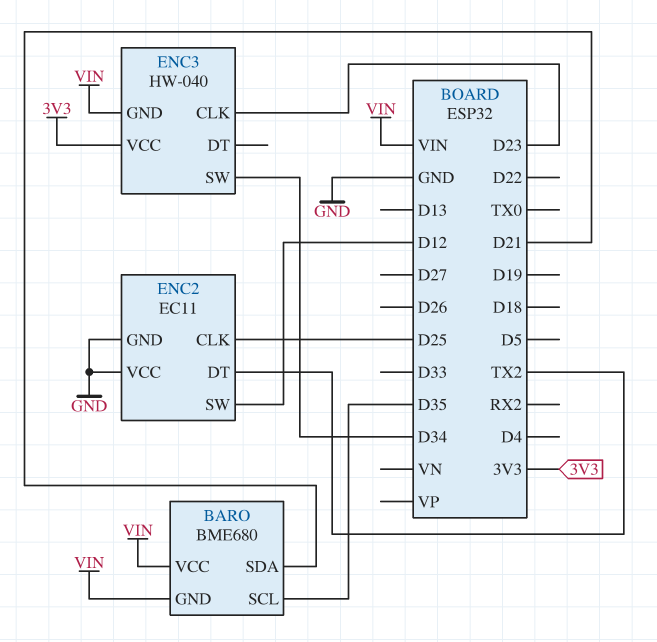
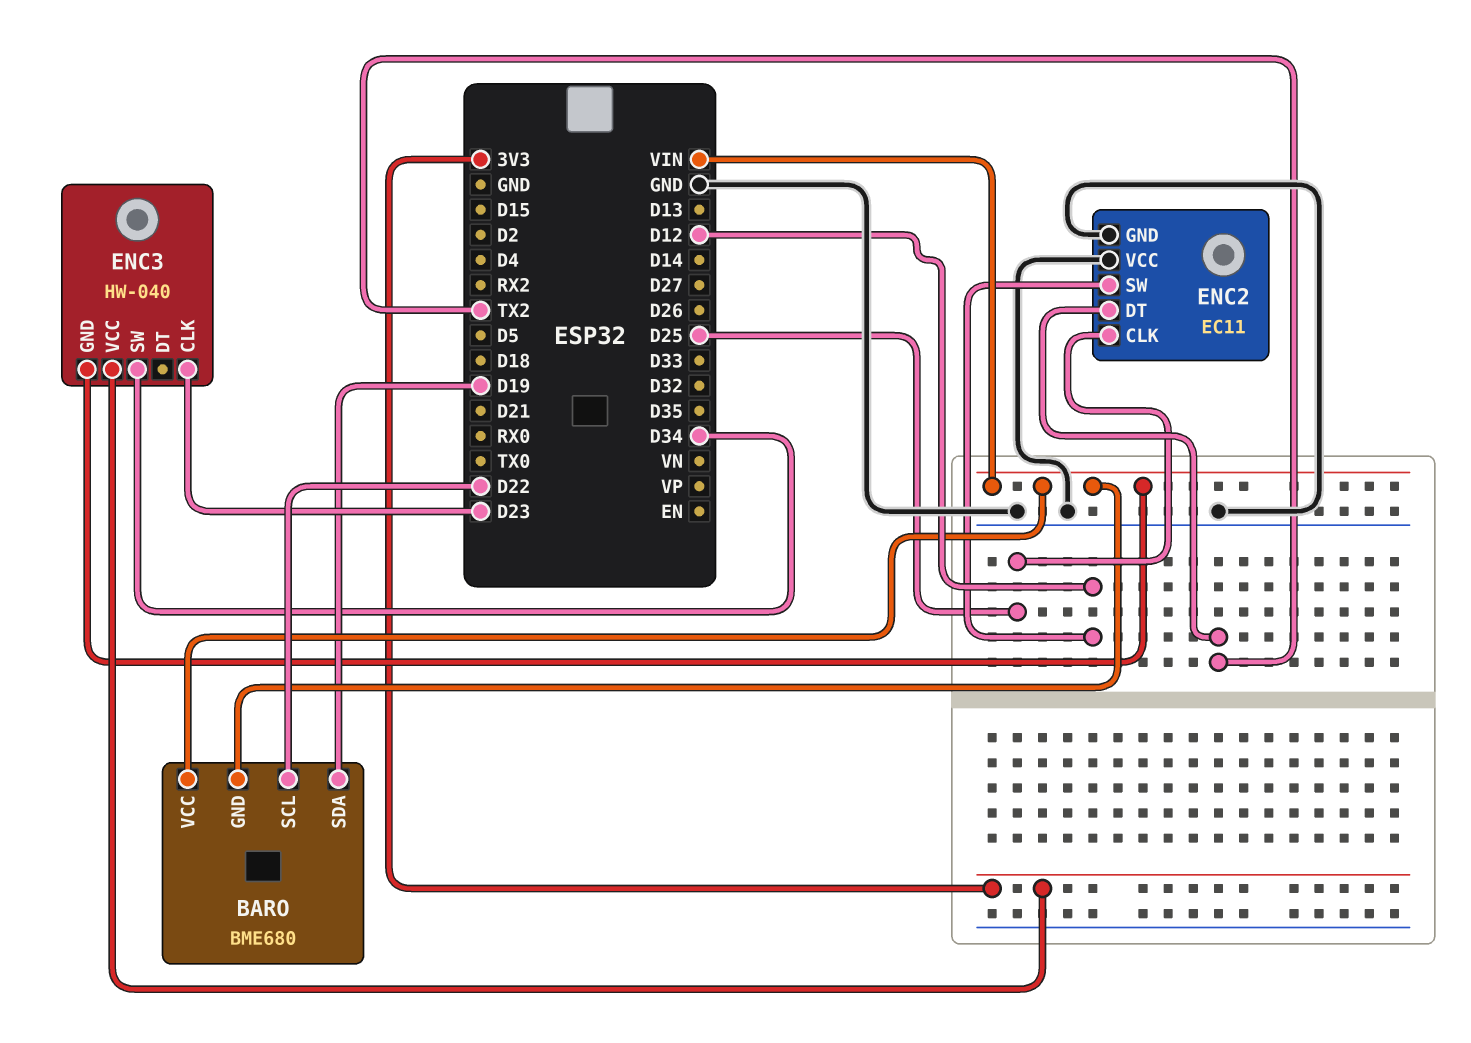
BARO pin SCL: D35 -> D22
BARO pin SDA: D21 -> D19

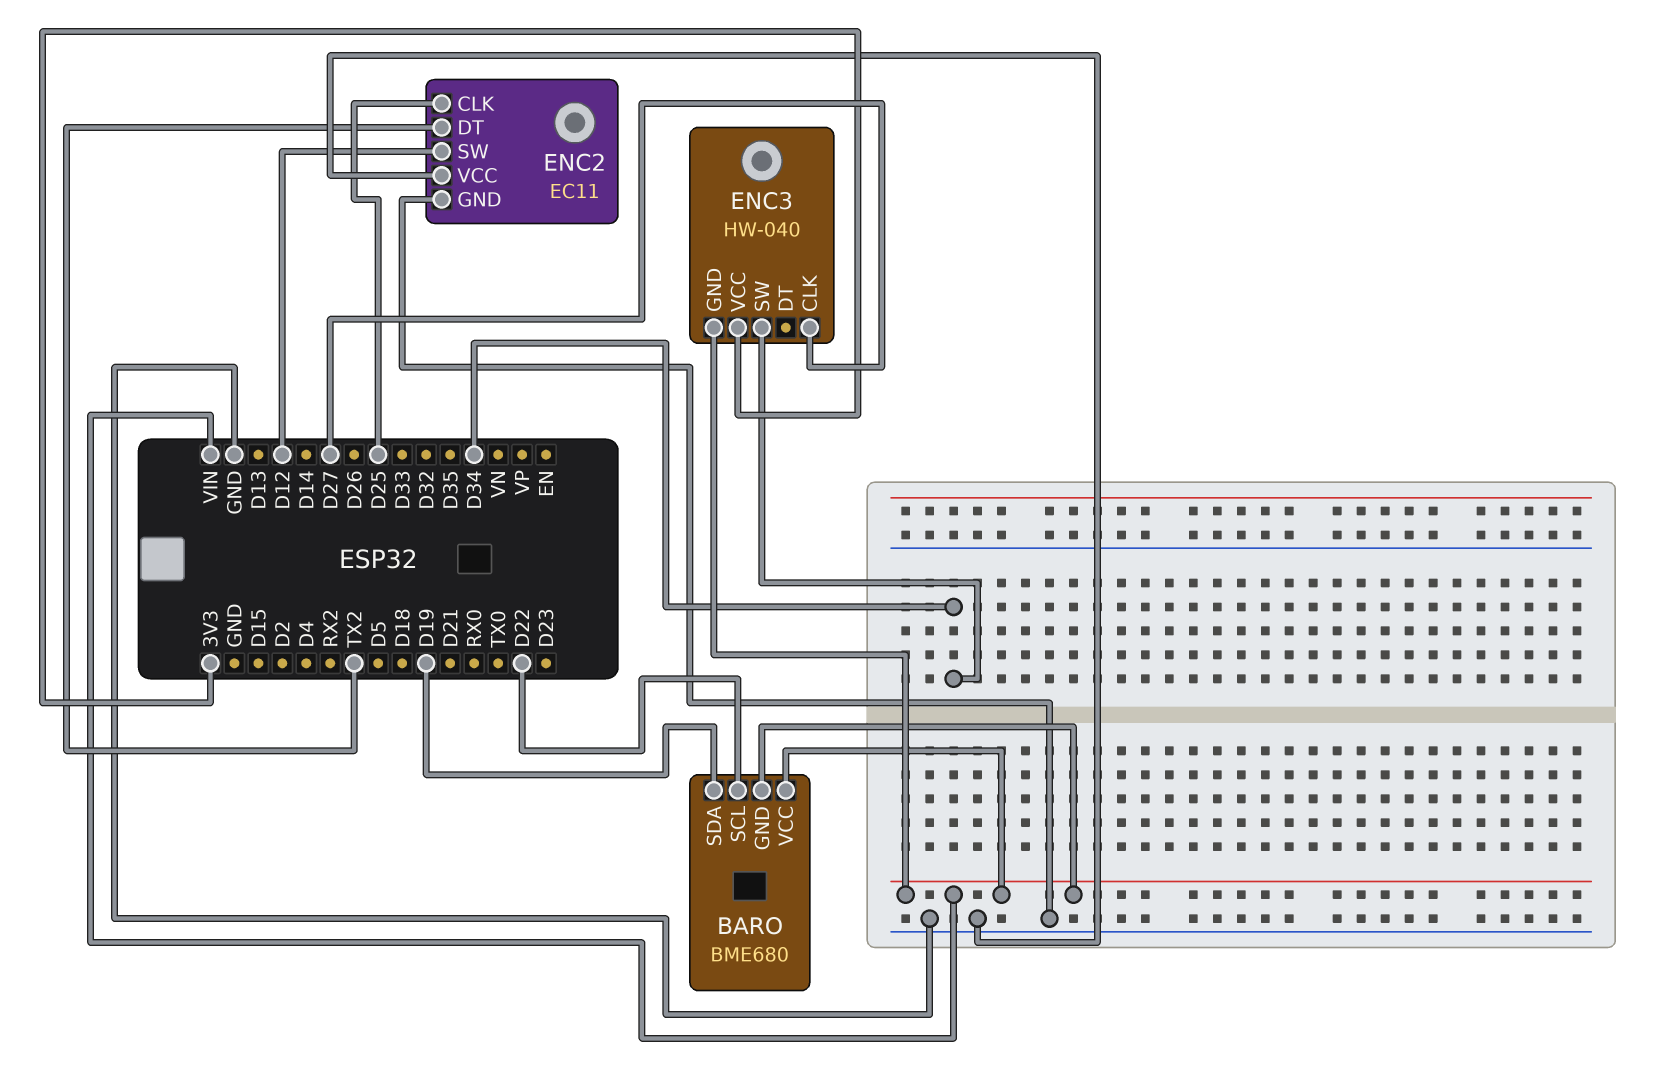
ENC3 pin CLK: D23 -> D27

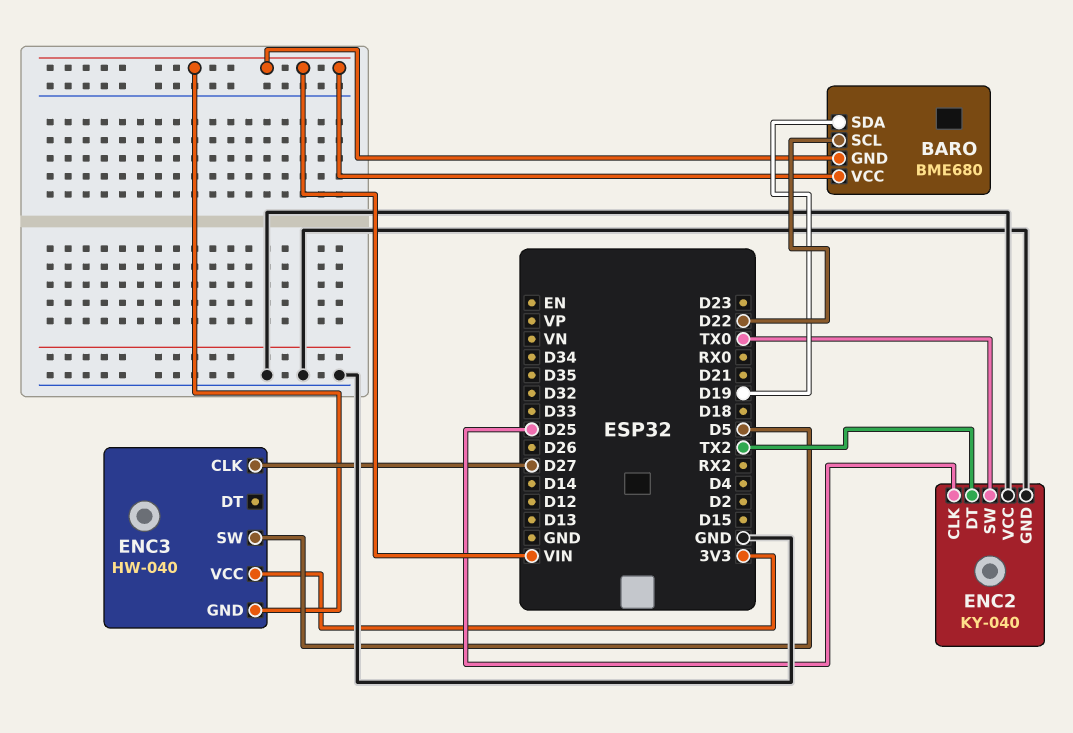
ENC2: EC11 -> KY-040
ENC2 pin SW: D12 -> TX0
ENC3 pin SW: D34 -> D5

